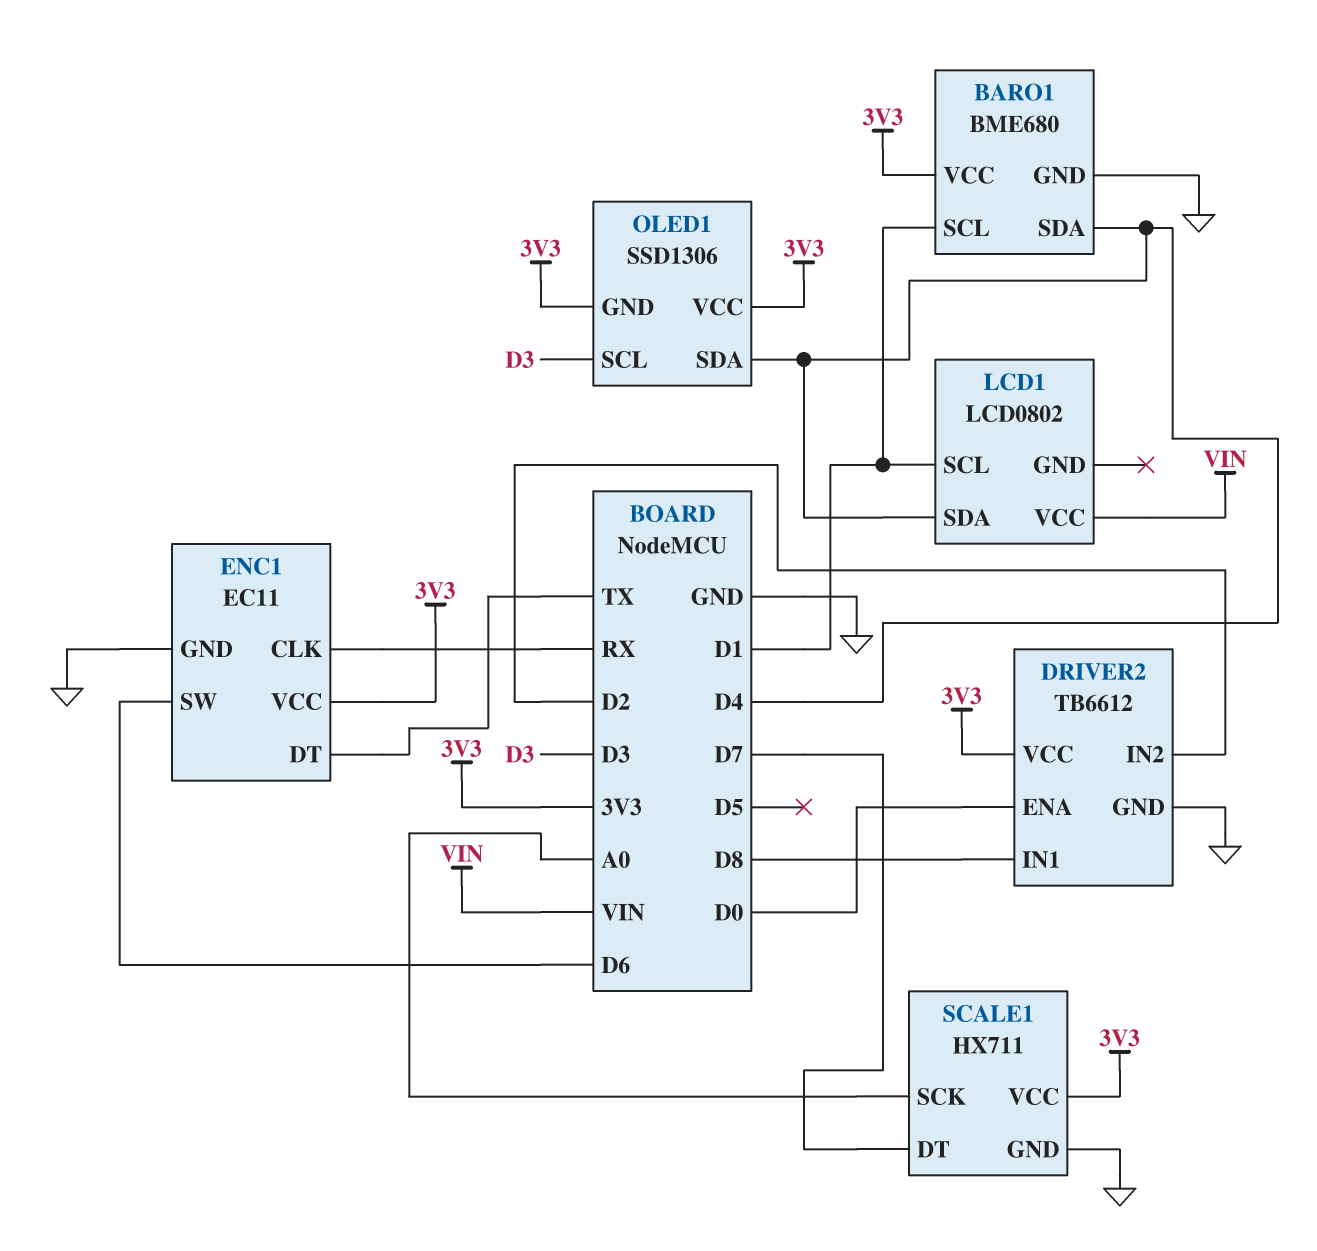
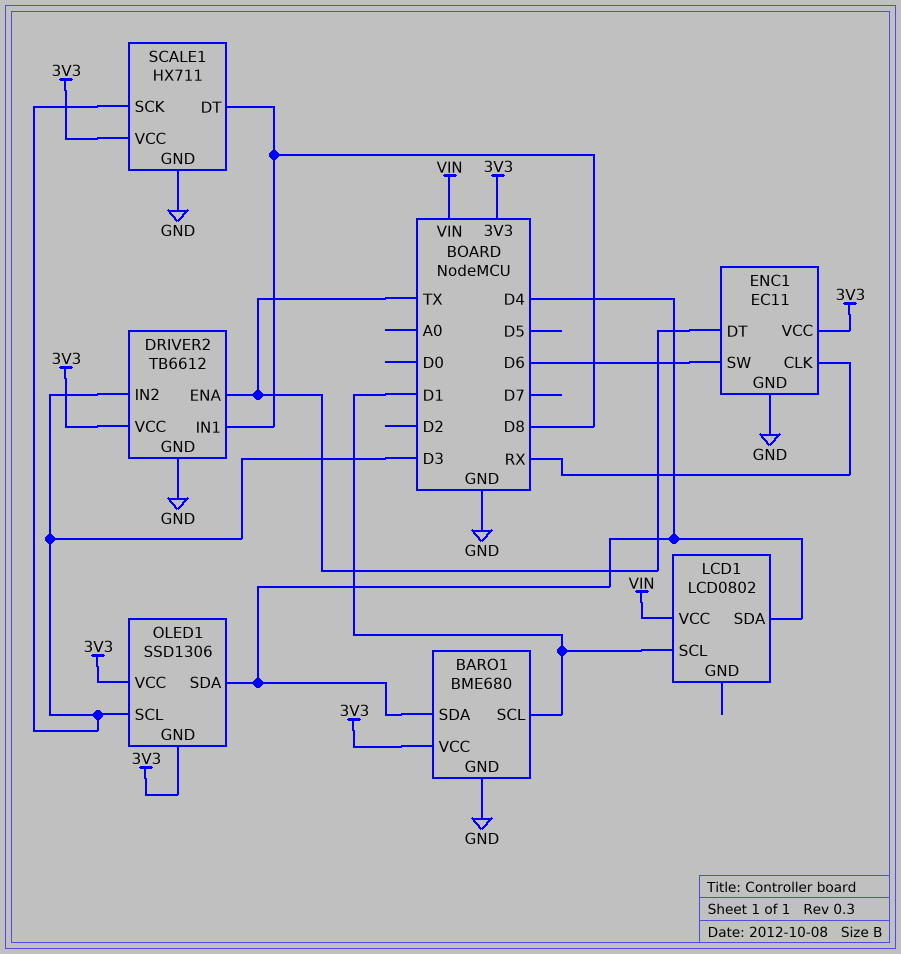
DRIVER2 pin ENA: D0 -> TX
DRIVER2 pin IN2: D2 -> D3
SCALE1 pin DT: D7 -> D8
SCALE1 pin SCK: A0 -> D3

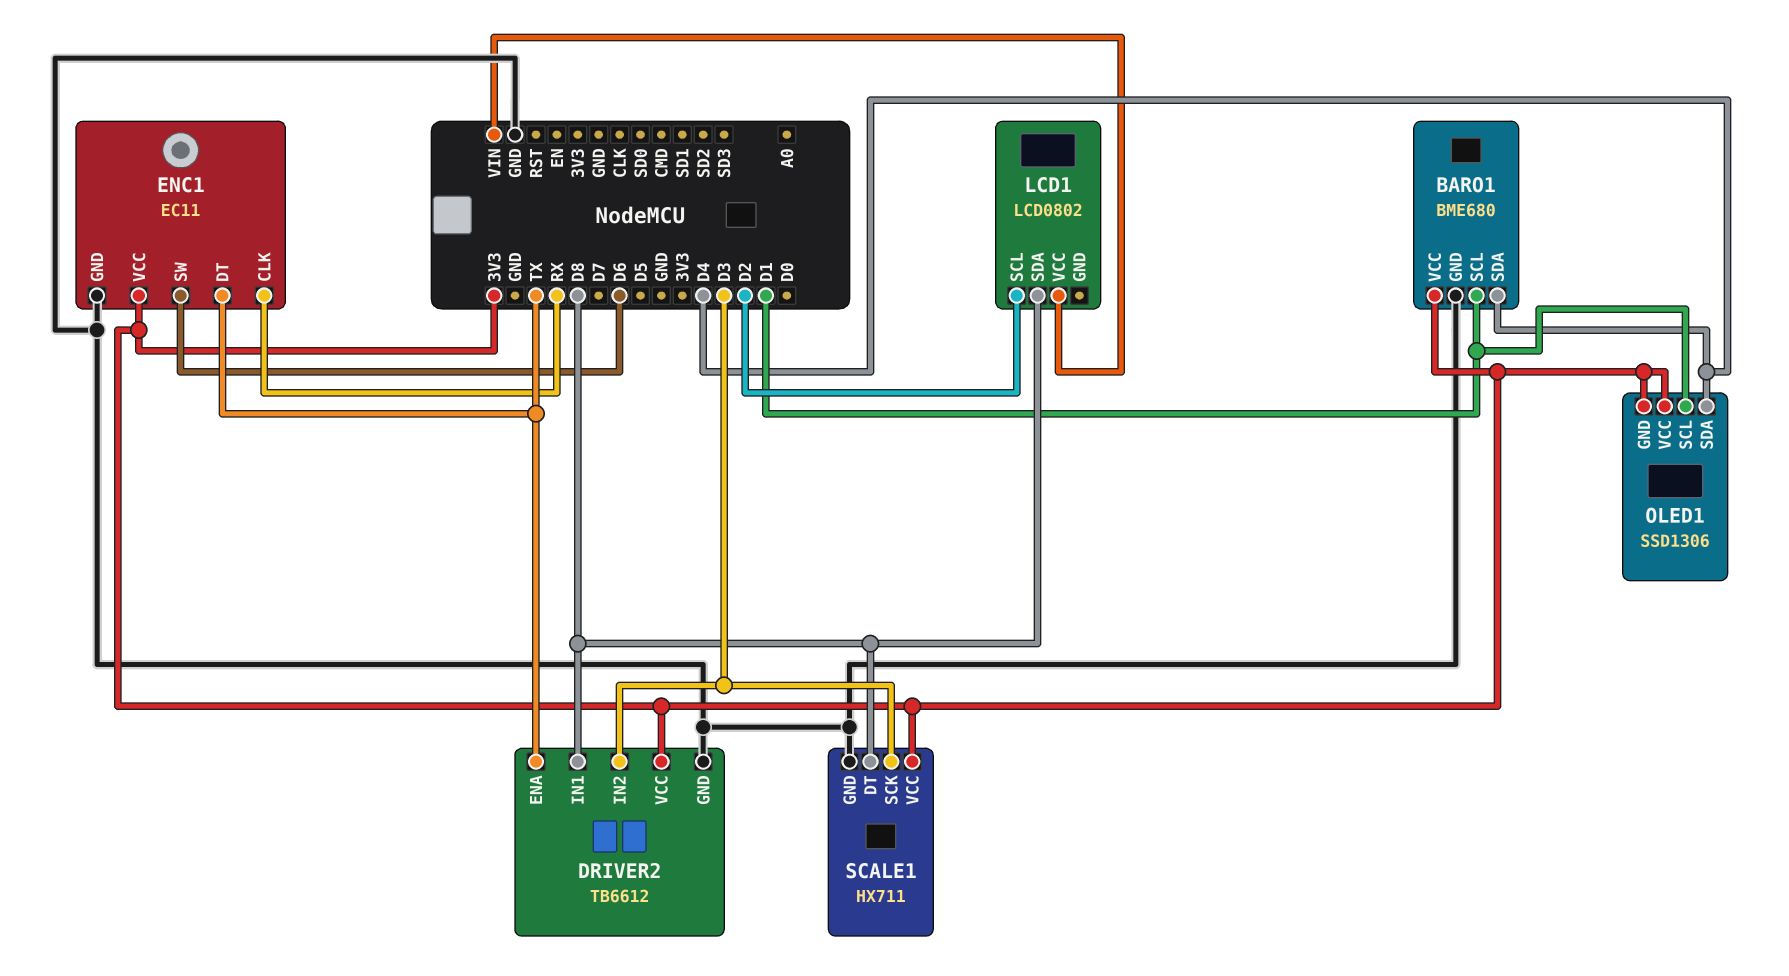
LCD1 pin SCL: D1 -> D2
LCD1 pin SDA: D4 -> D8
OLED1 pin SCL: D3 -> D1

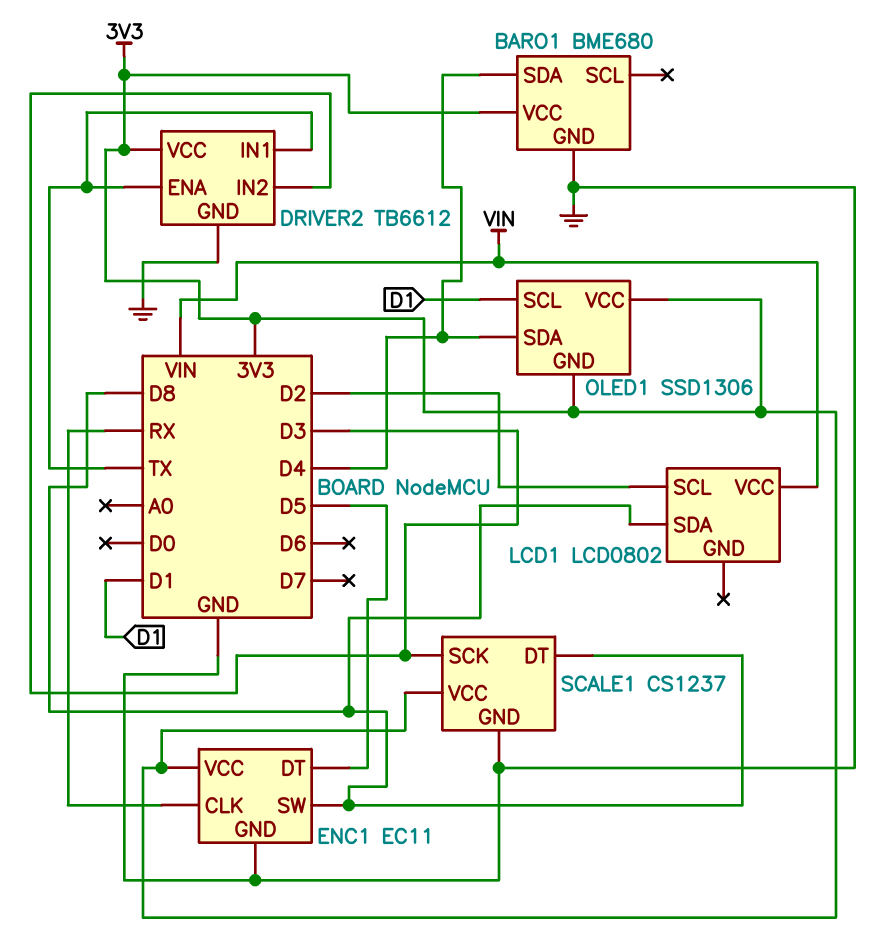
BARO1 pin SCL: D1 -> none
DRIVER2 pin IN1: D8 -> TX
ENC1 pin DT: TX -> D5
ENC1 pin SW: D6 -> D8
SCALE1: HX711 -> CS1237

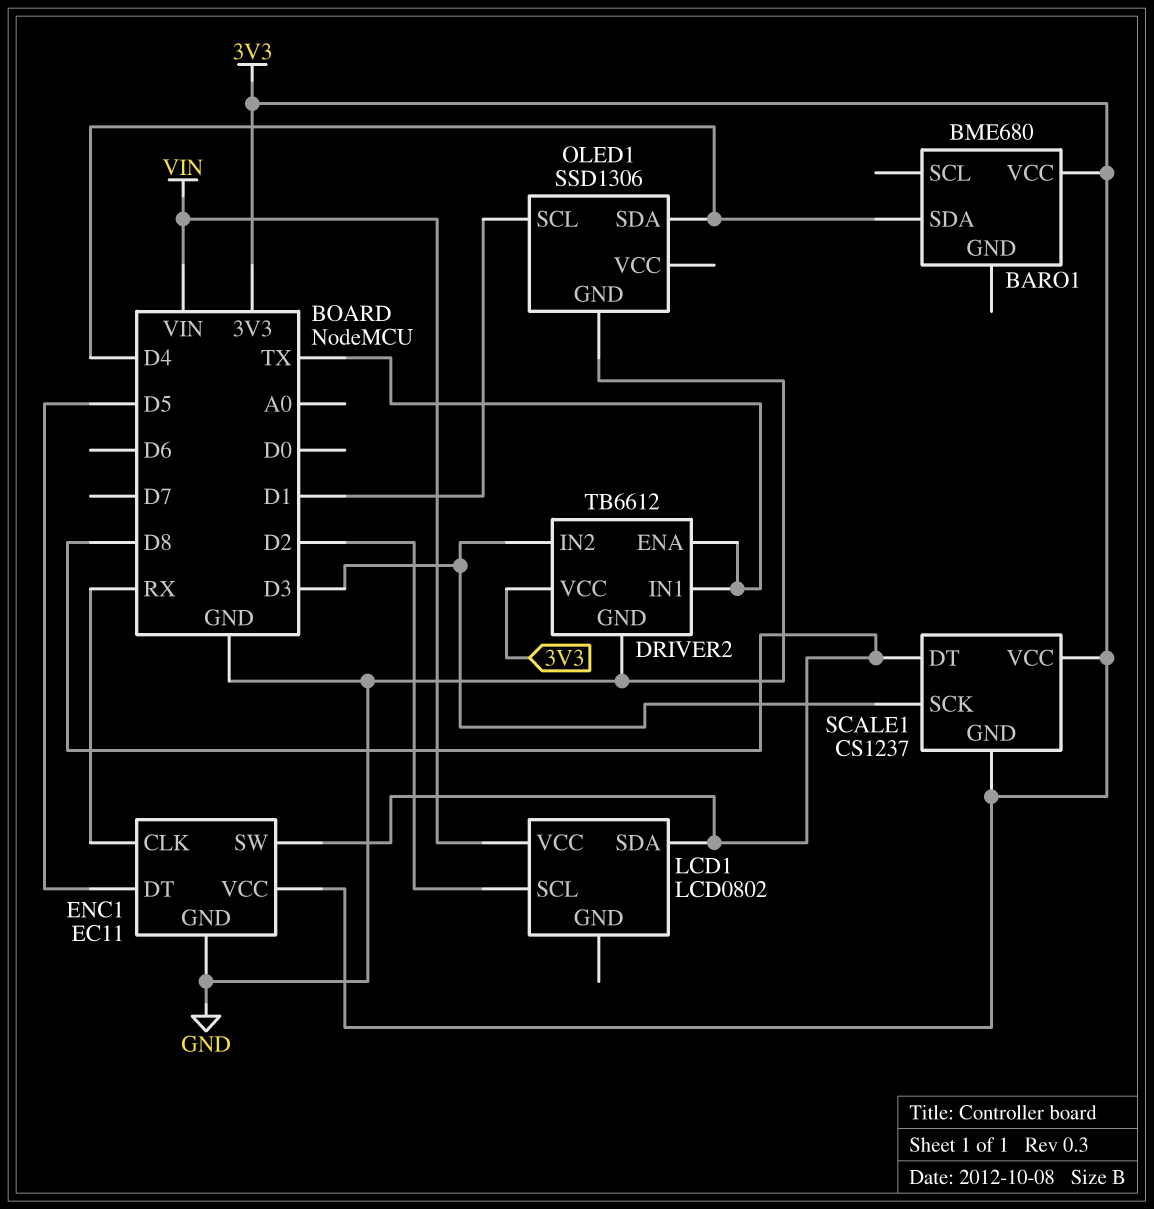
BARO1 pin GND: GND -> none
OLED1 pin GND: 3V3 -> GND
OLED1 pin VCC: 3V3 -> none
SCALE1 pin GND: GND -> 3V3

